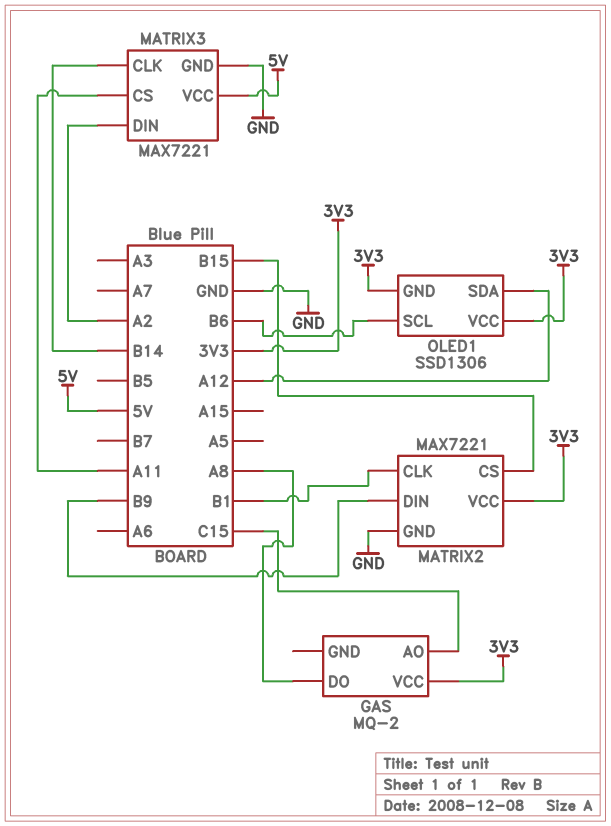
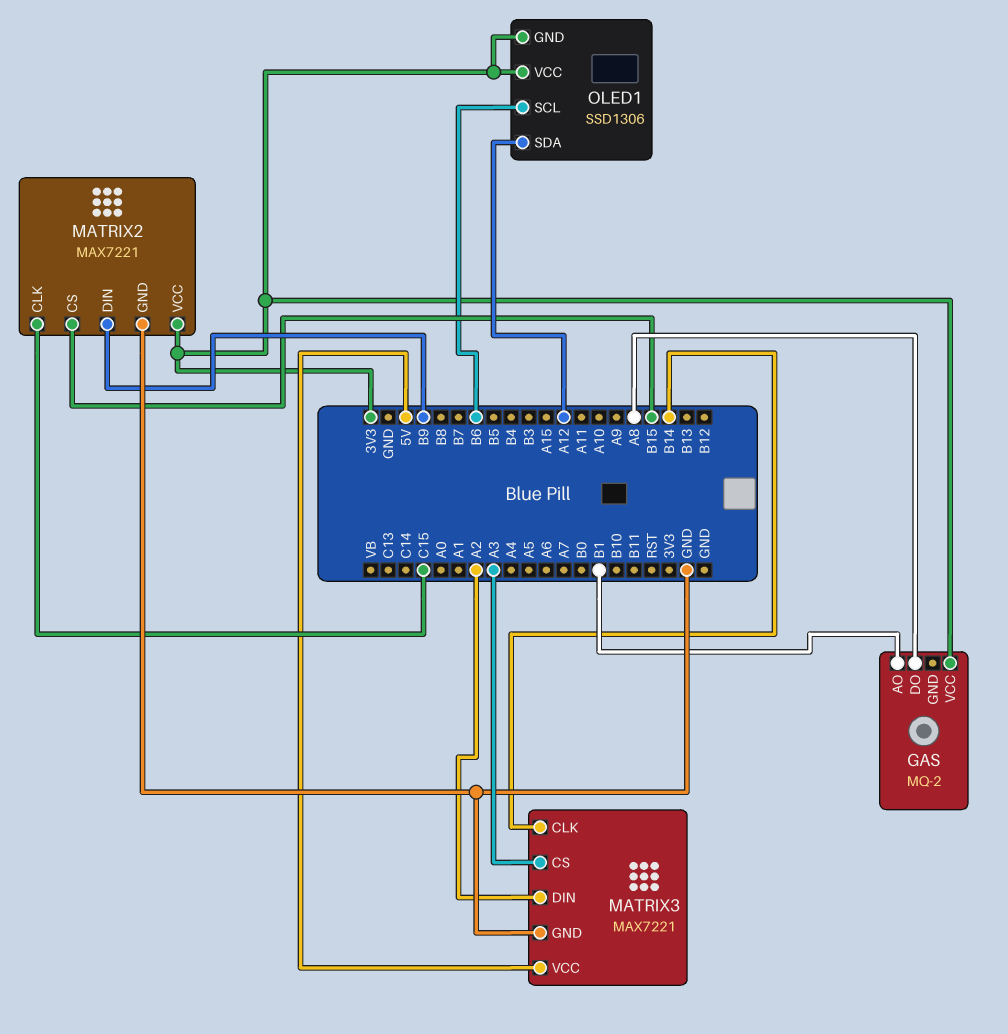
GAS pin AO: C15 -> B1
MATRIX2 pin CLK: B1 -> C15
MATRIX3 pin CS: A11 -> A3

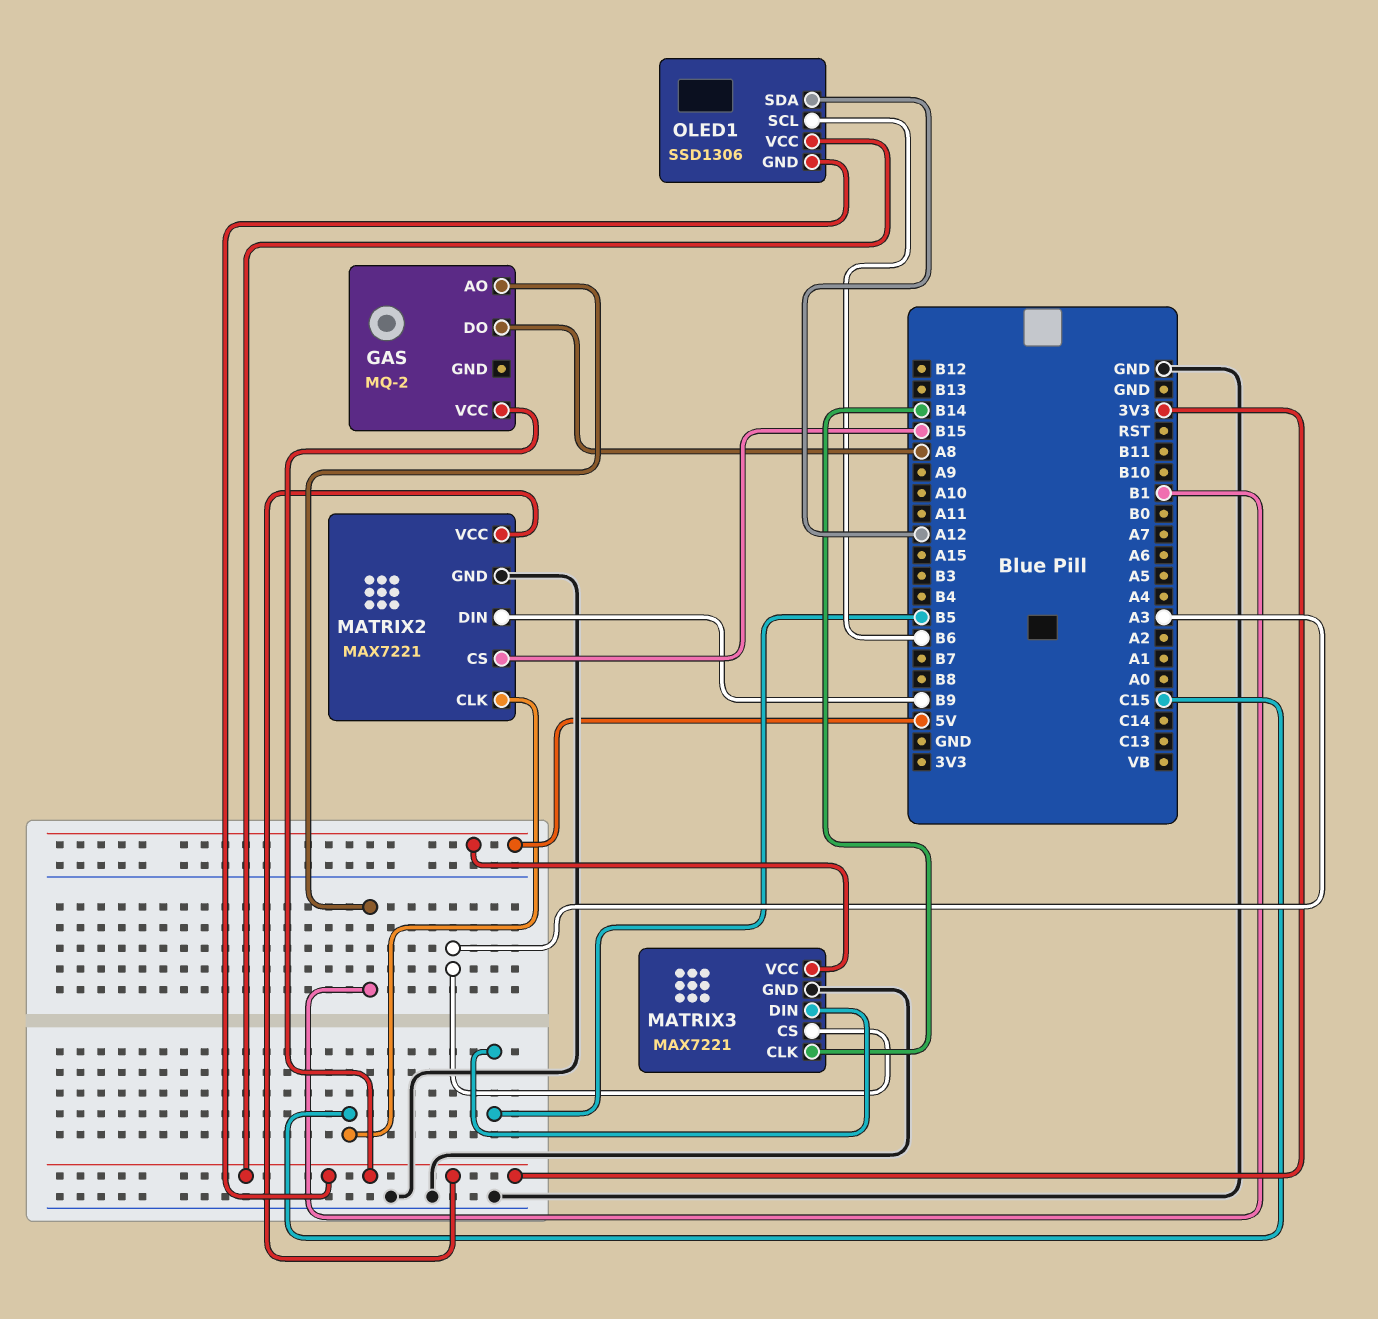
MATRIX3 pin DIN: A2 -> B5

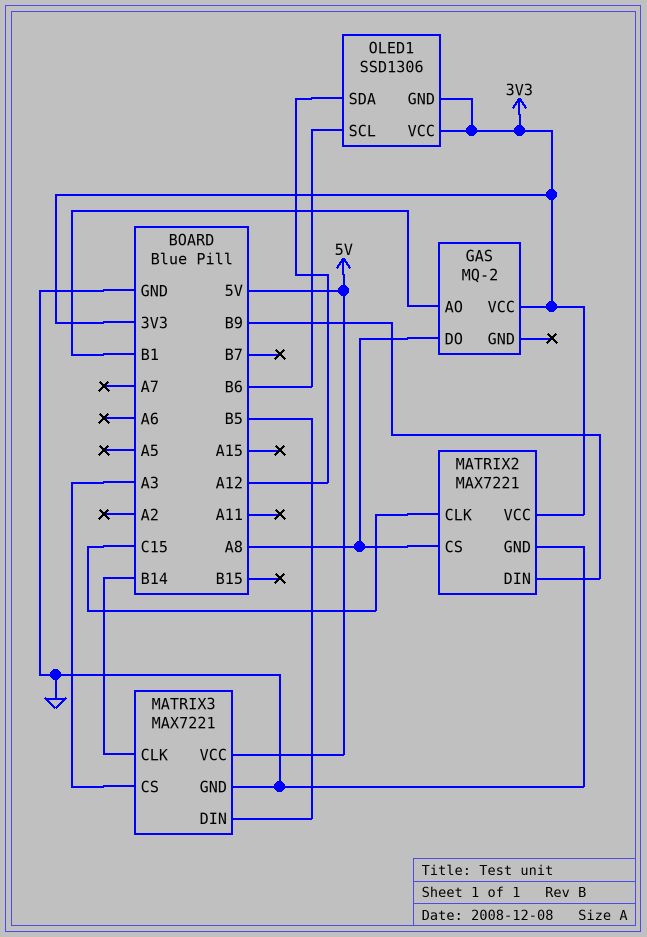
MATRIX2 pin CS: B15 -> A8

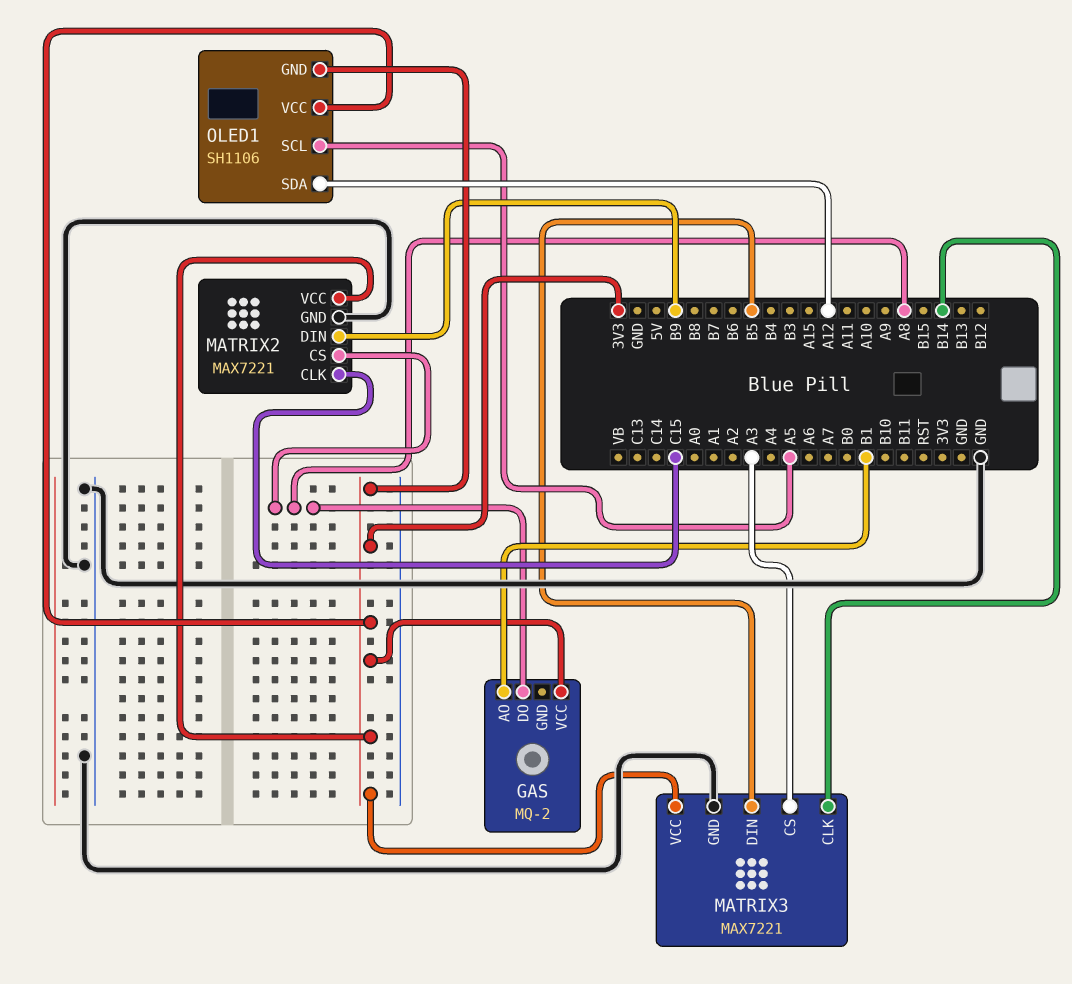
MATRIX3 pin VCC: 5V -> 3V3
OLED1: SSD1306 -> SH1106
OLED1 pin SCL: B6 -> A5

